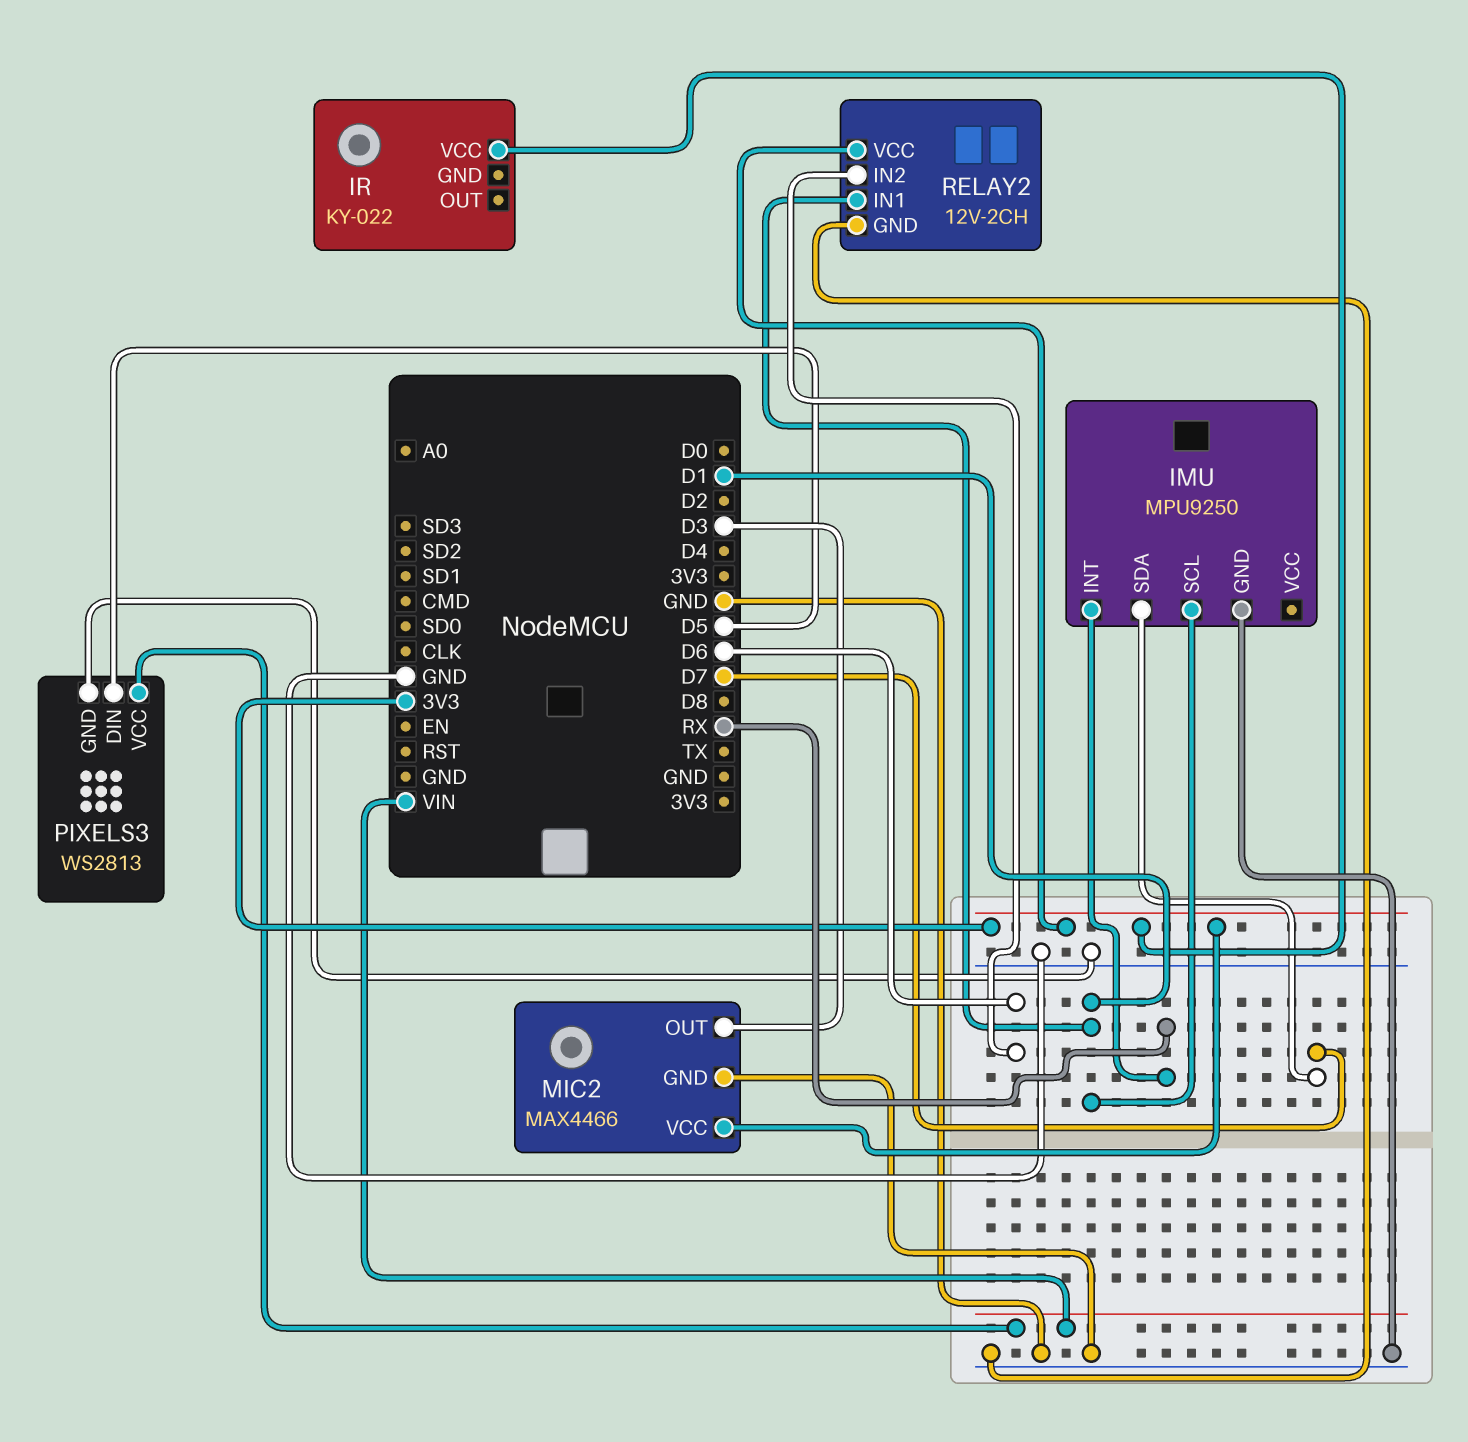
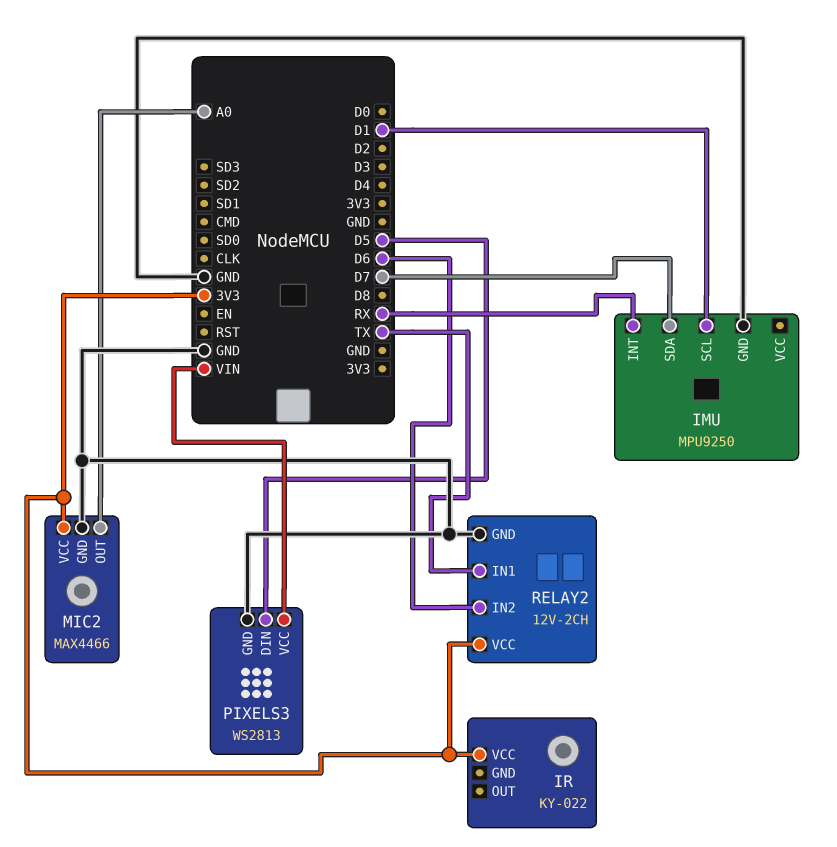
MIC2 pin OUT: D3 -> A0
RELAY2 pin IN1: D1 -> TX

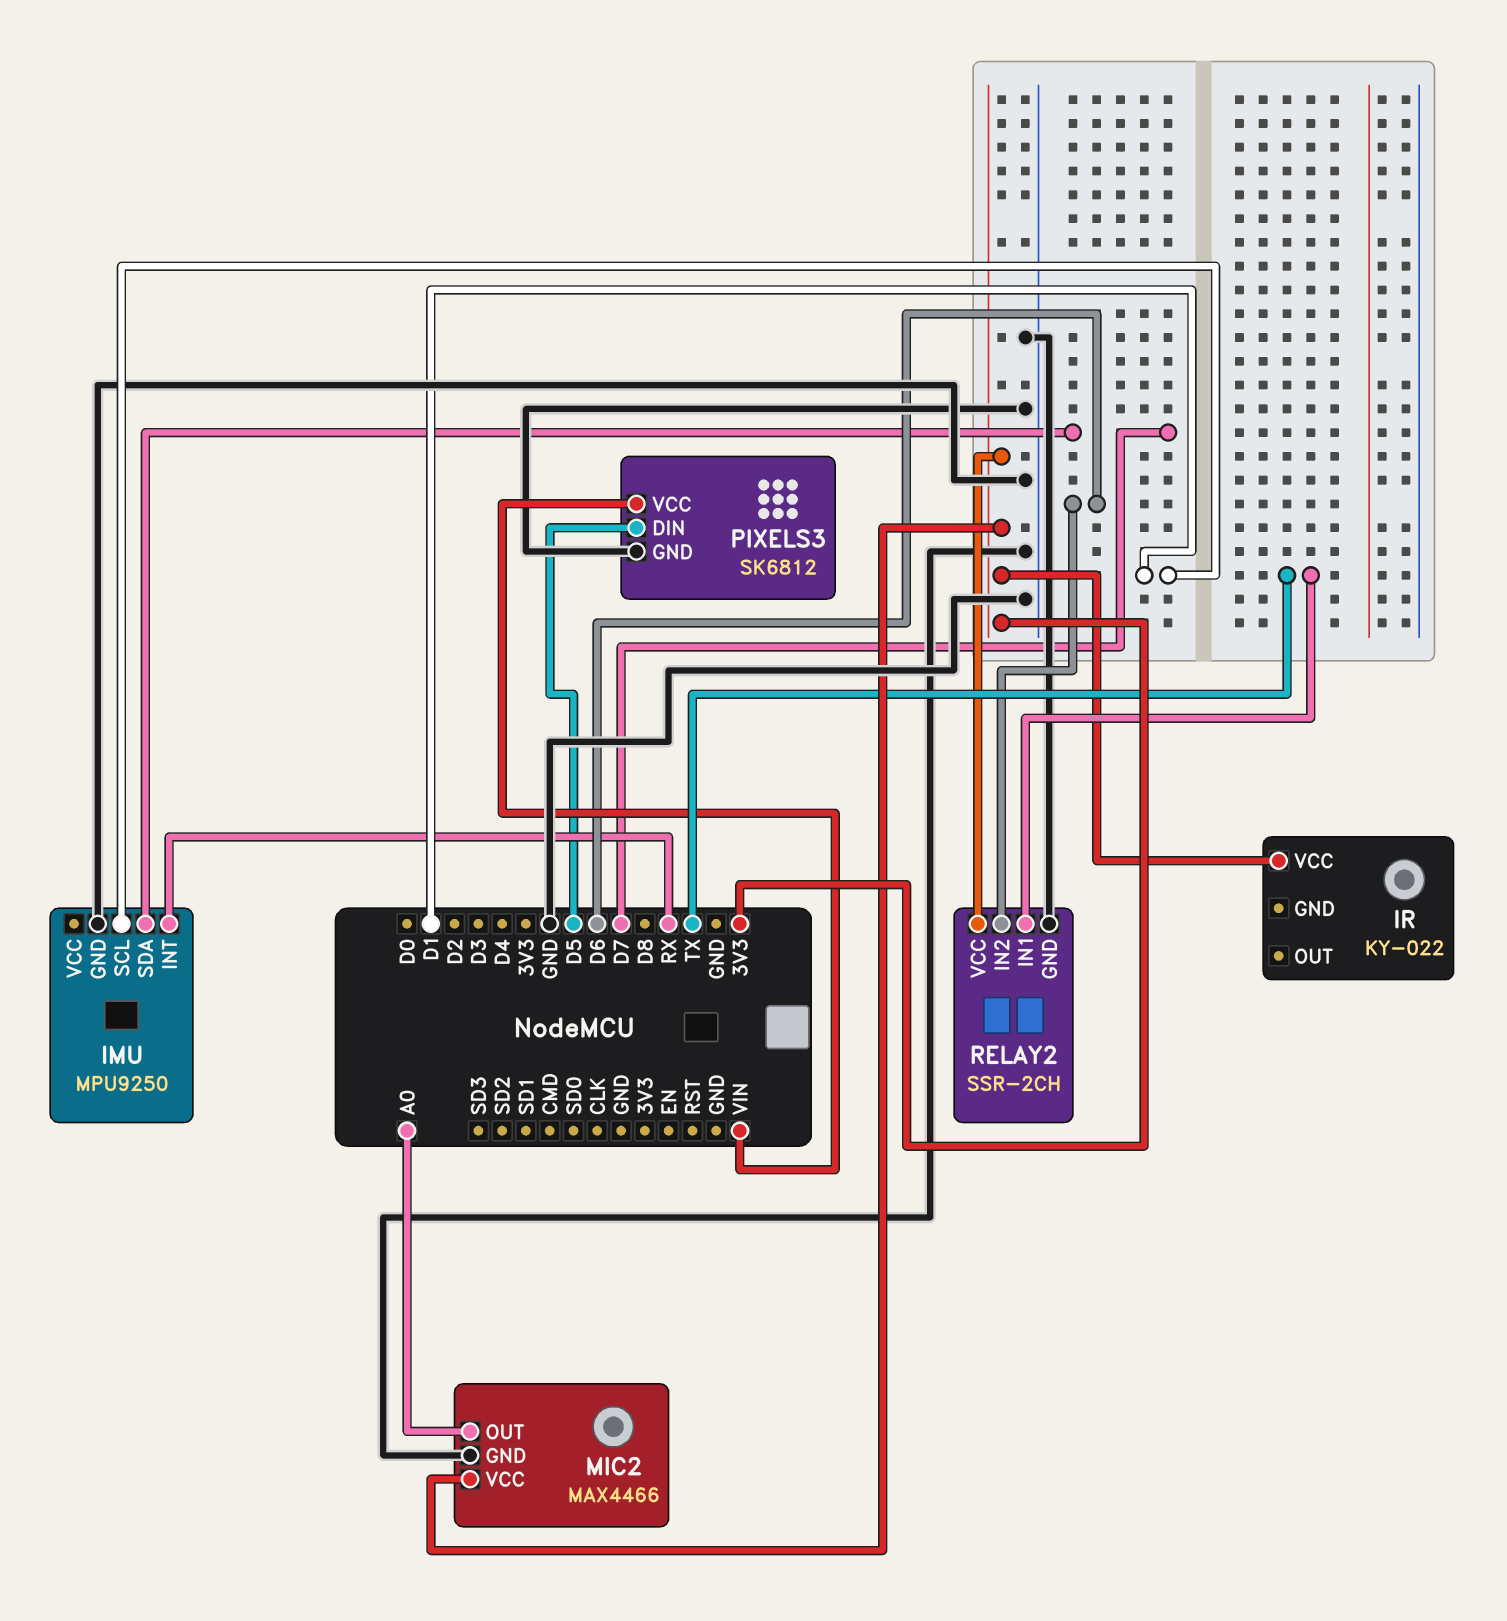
PIXELS3: WS2813 -> SK6812
RELAY2: 12V-2CH -> SSR-2CH

